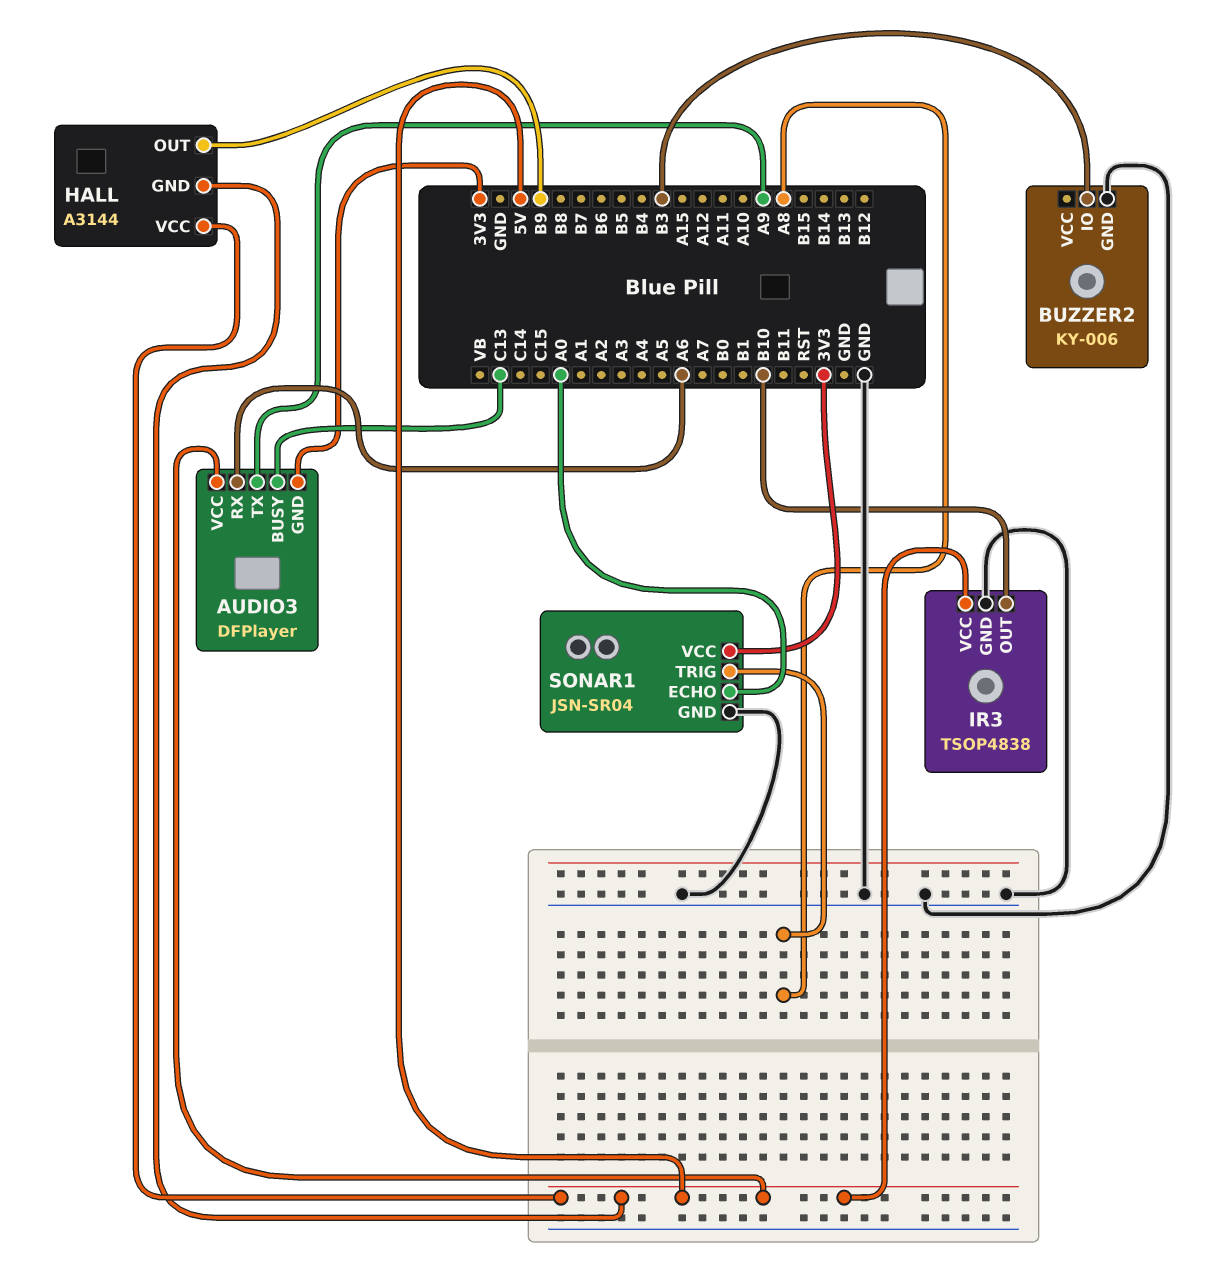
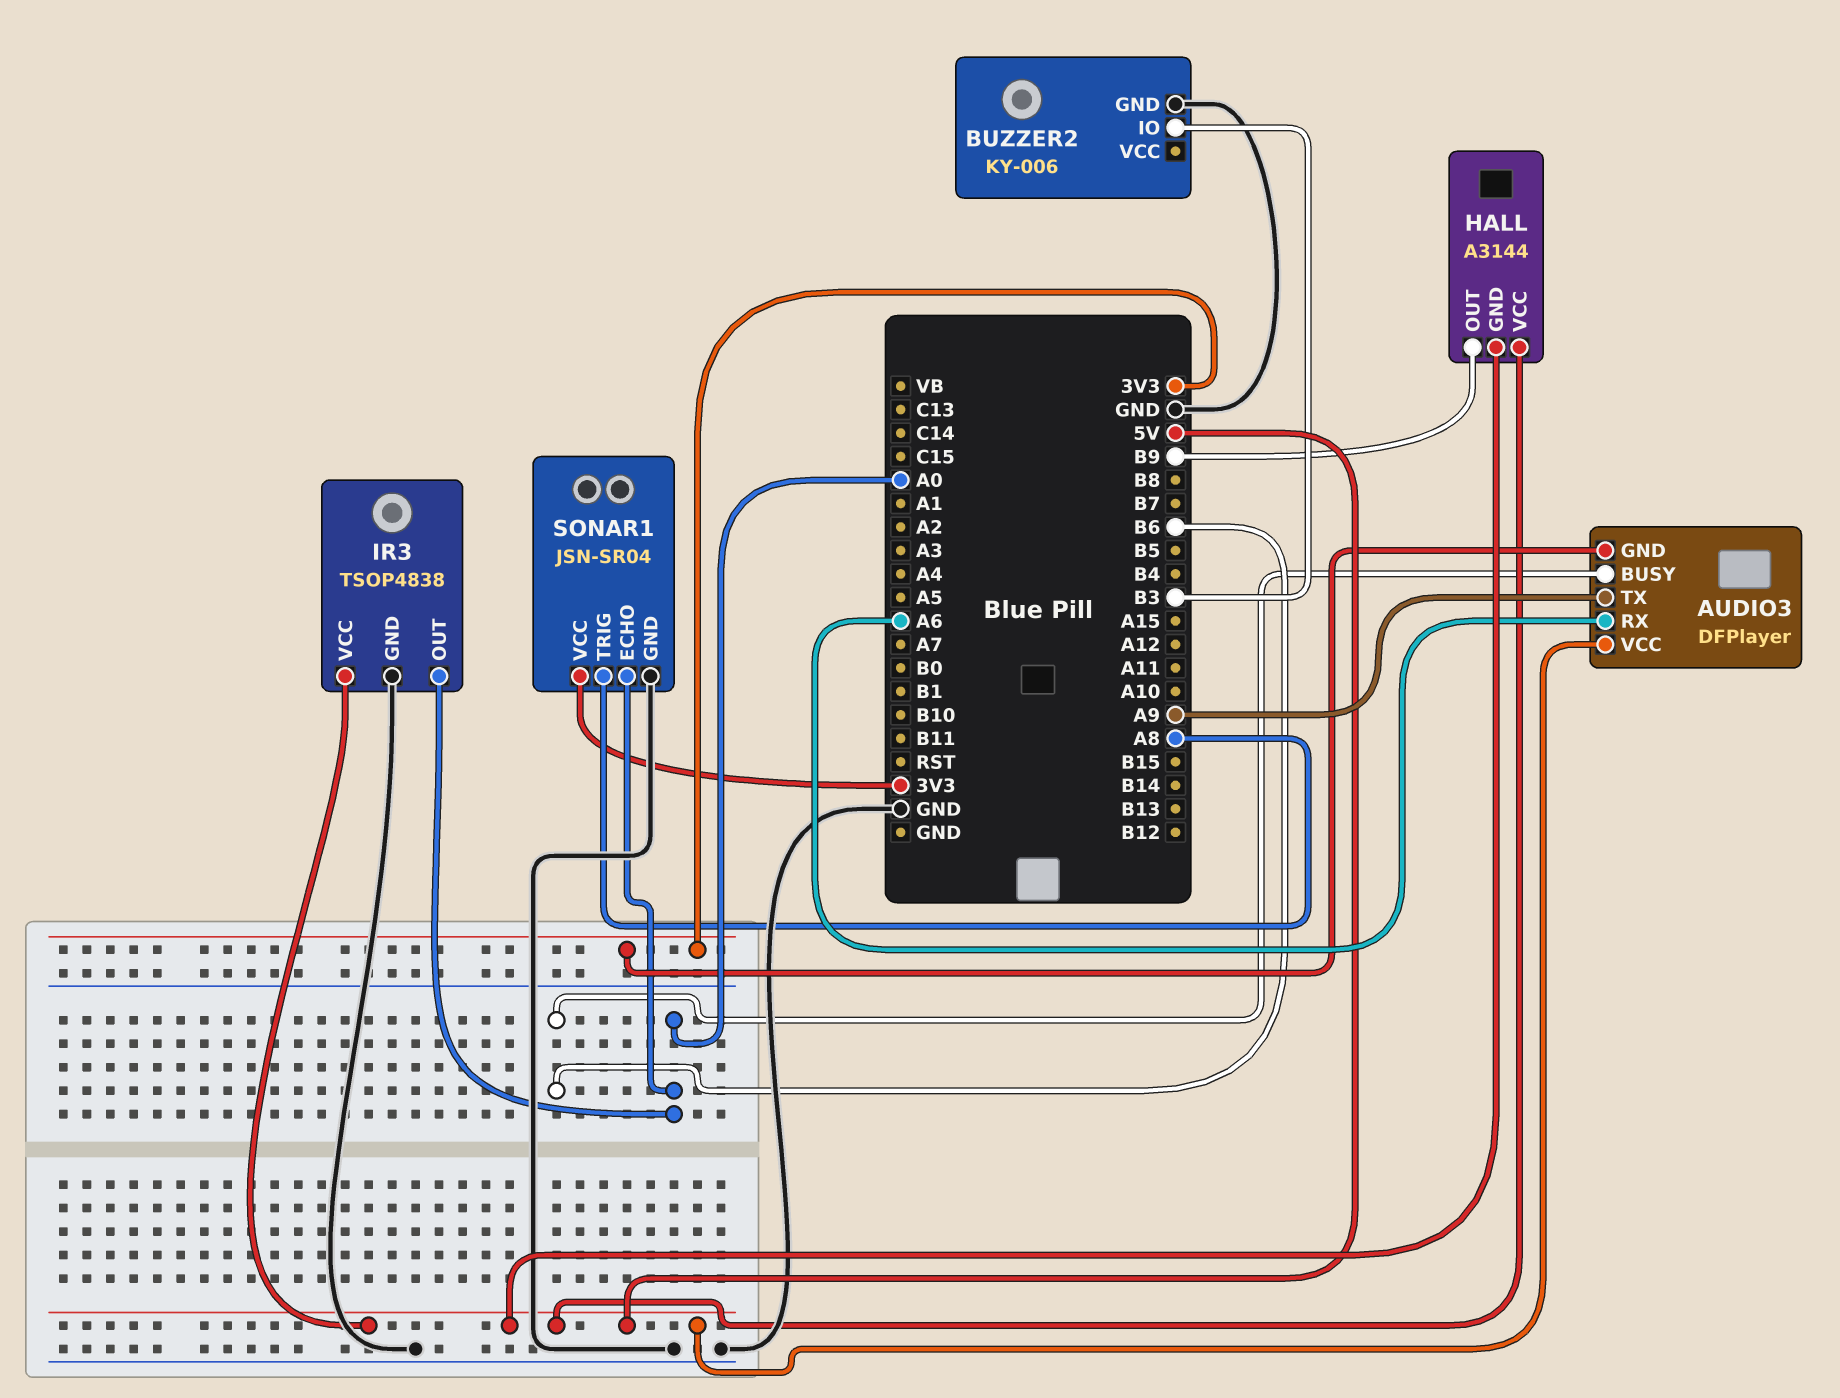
AUDIO3 pin BUSY: C13 -> B6
IR3 pin OUT: B10 -> A0

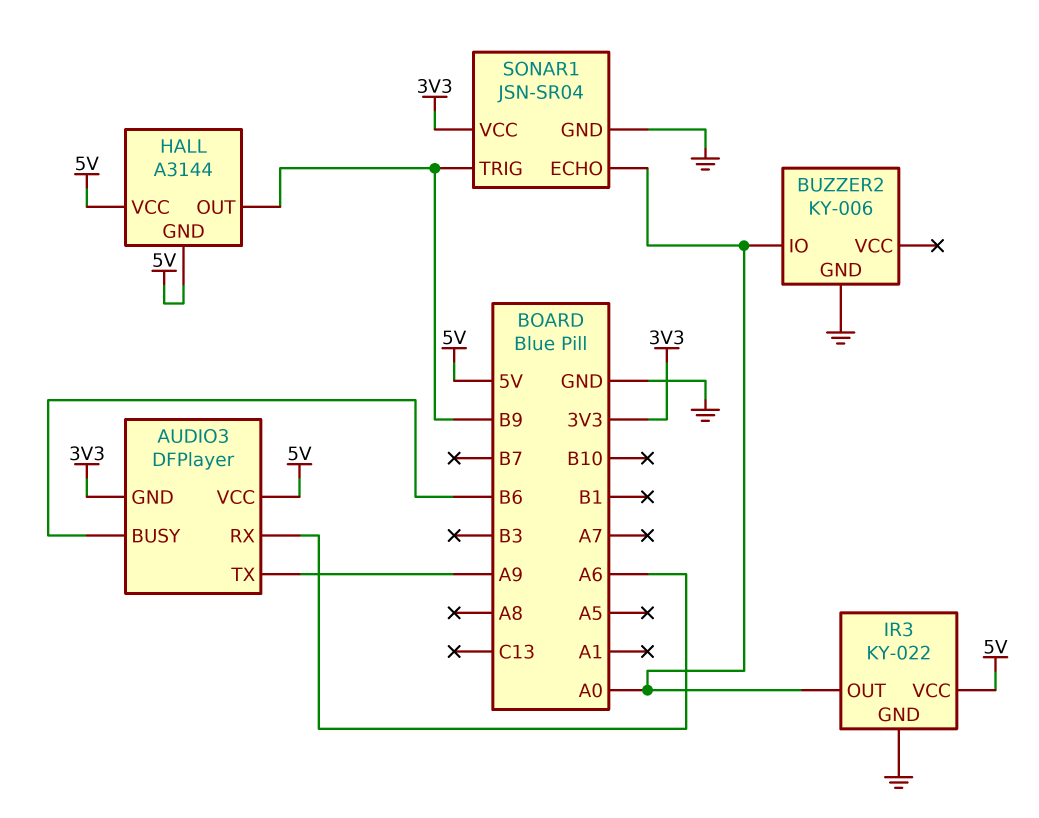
BUZZER2 pin IO: B3 -> A0
IR3: TSOP4838 -> KY-022
SONAR1 pin TRIG: A8 -> B9

